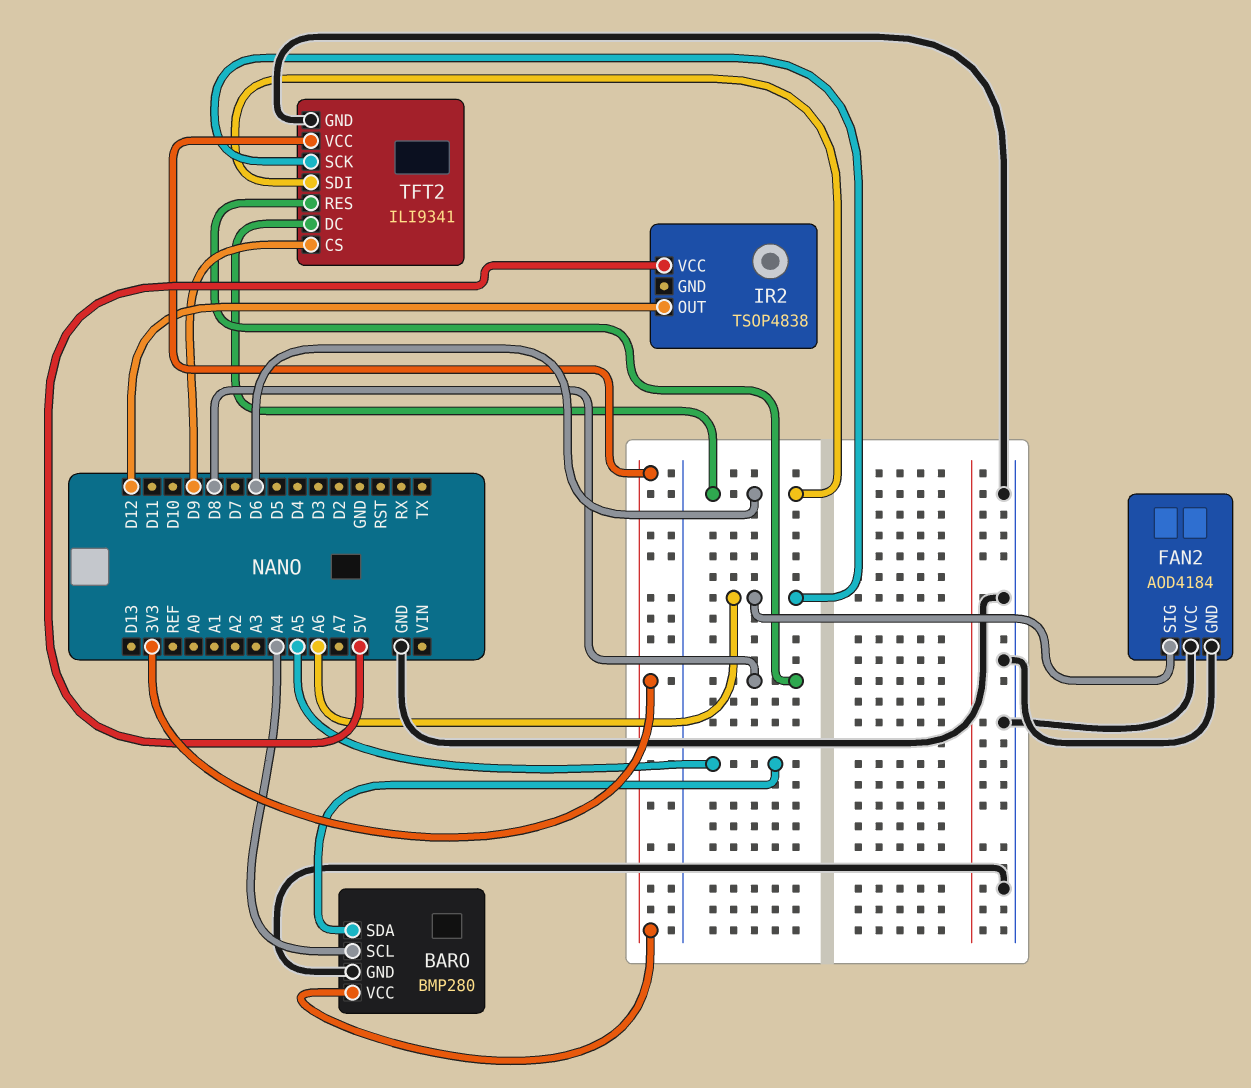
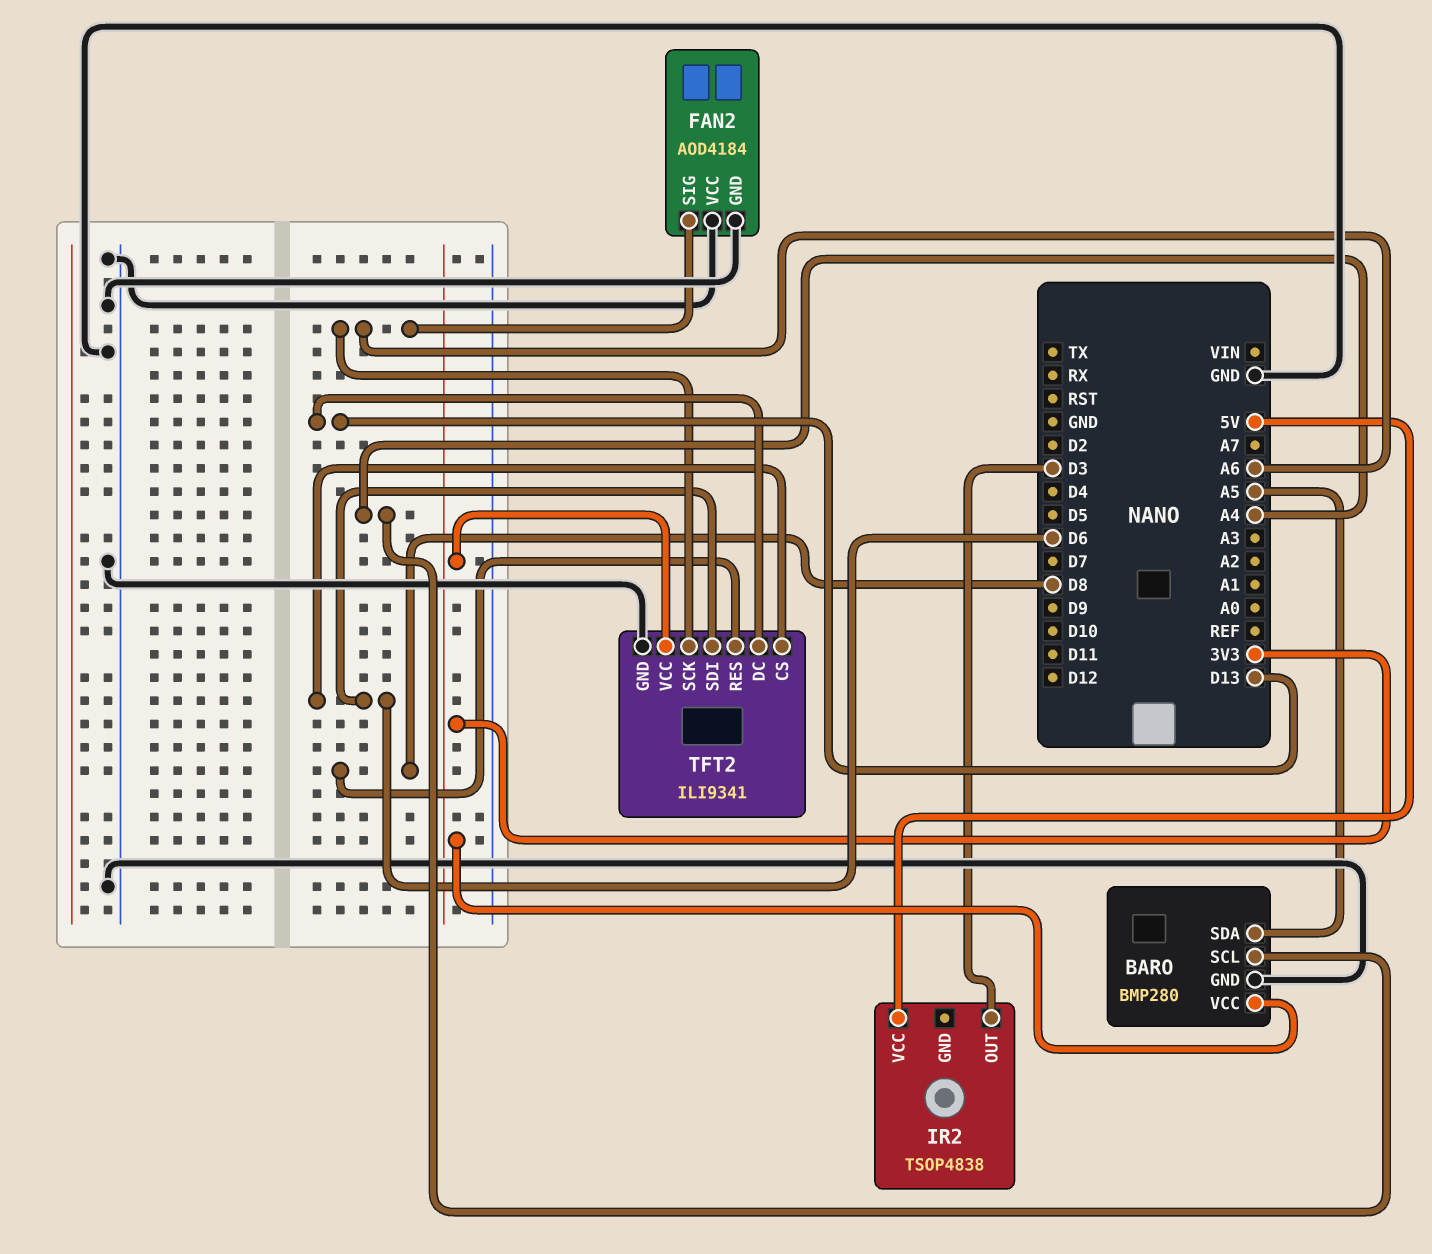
IR2 pin OUT: D12 -> D3
TFT2 pin CS: D9 -> D6
TFT2 pin DC: D6 -> D13

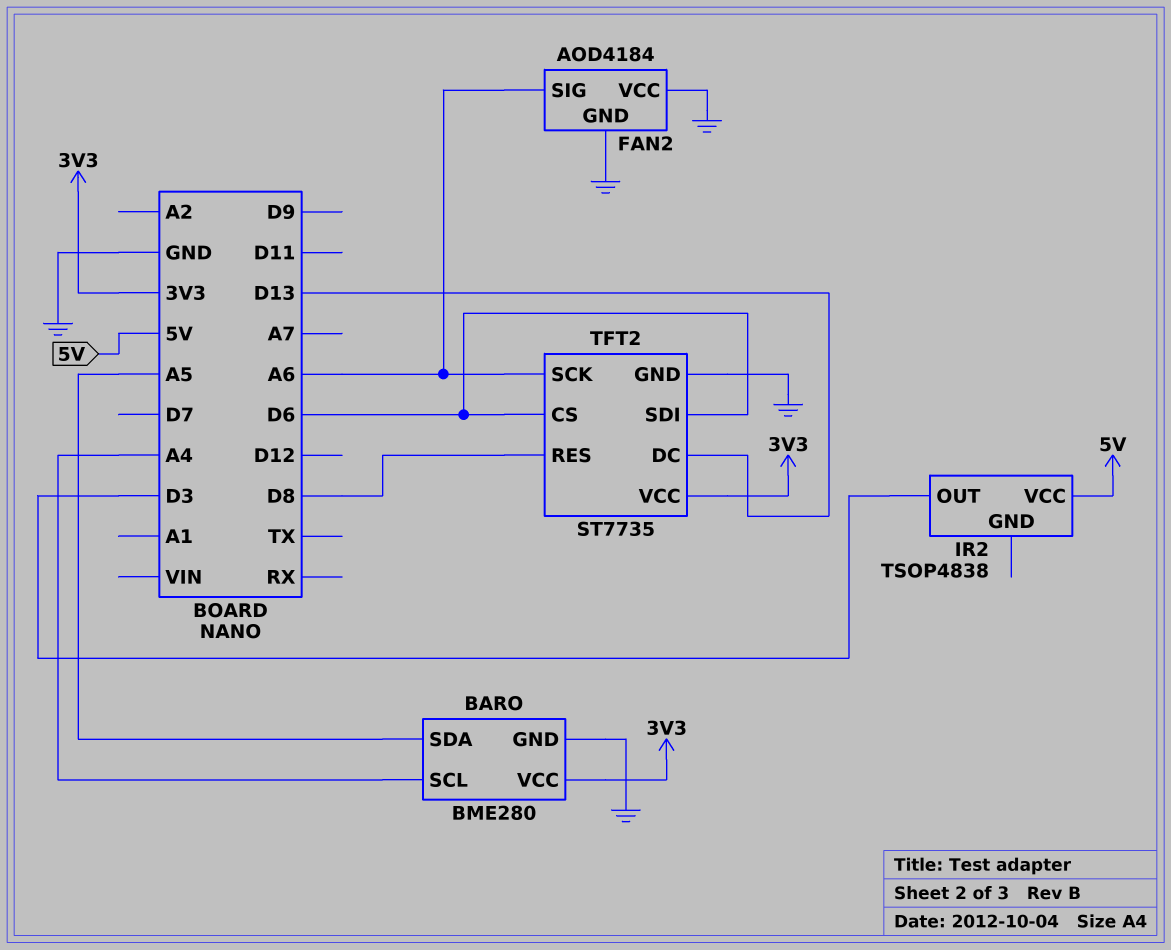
BARO: BMP280 -> BME280
TFT2: ILI9341 -> ST7735

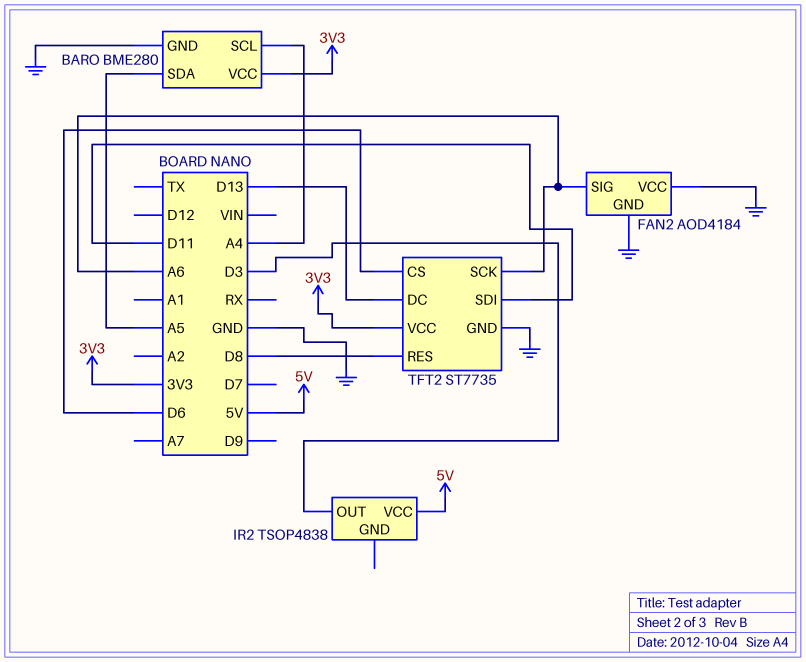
TFT2 pin SDI: D6 -> D11

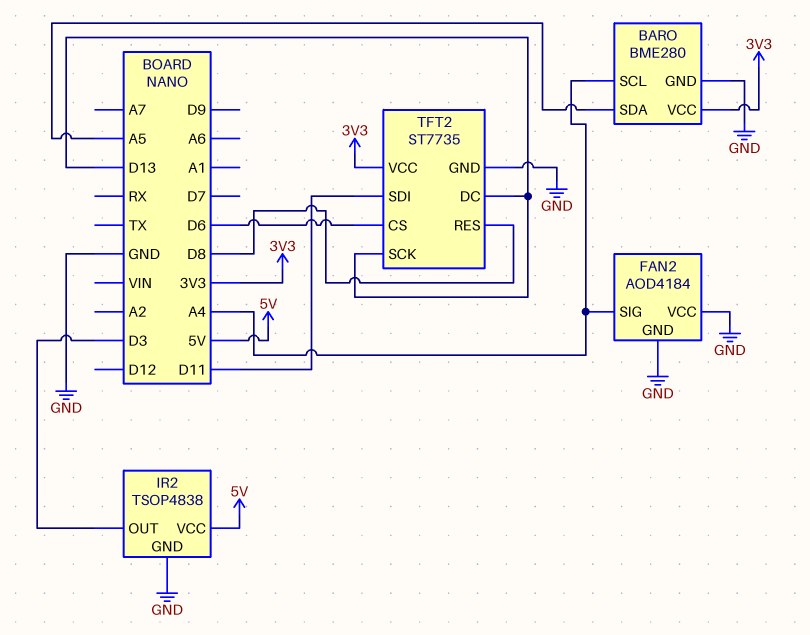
FAN2 pin SIG: A6 -> A4
IR2 pin GND: none -> GND
TFT2 pin SCK: A6 -> D13

